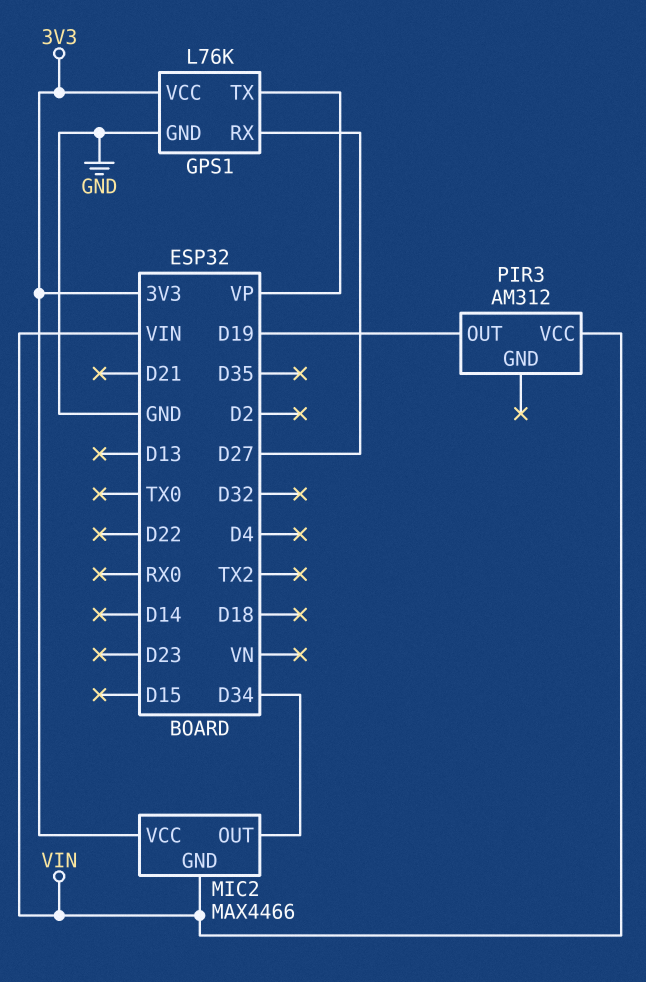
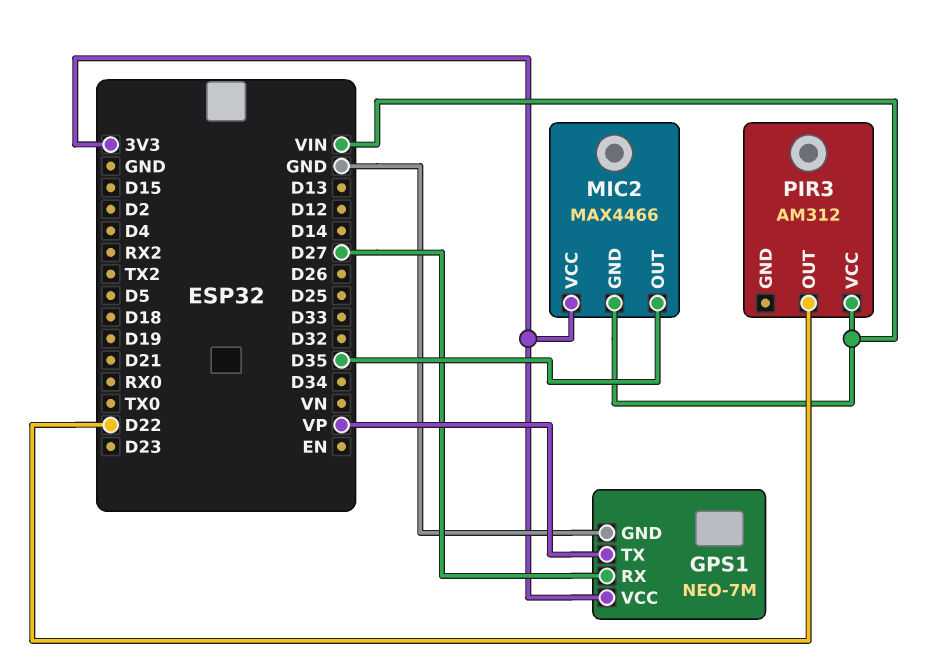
GPS1: L76K -> NEO-7M
MIC2 pin OUT: D34 -> D35
PIR3 pin OUT: D19 -> D22

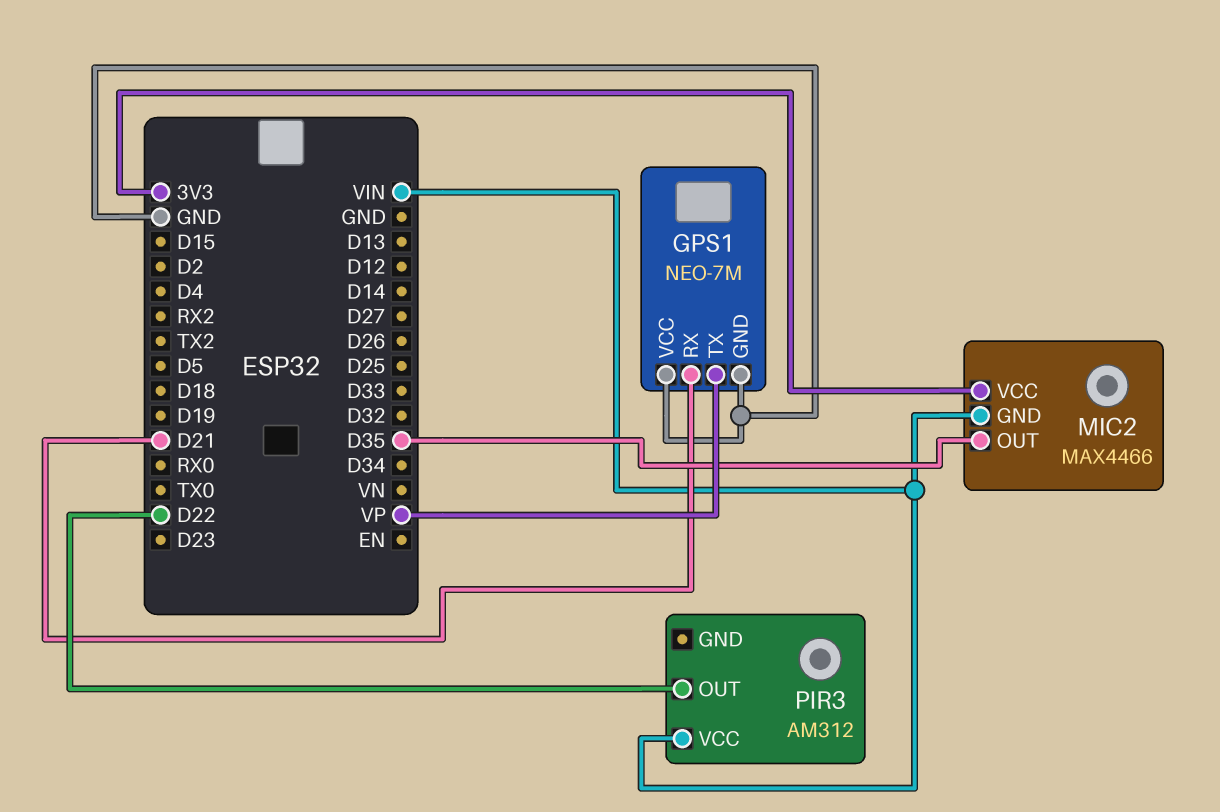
GPS1 pin RX: D27 -> D21
GPS1 pin VCC: 3V3 -> GND

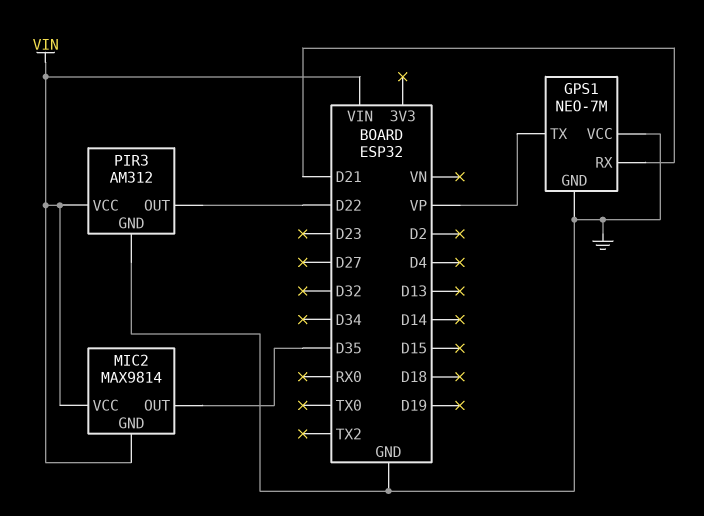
MIC2: MAX4466 -> MAX9814
MIC2 pin VCC: 3V3 -> VIN
PIR3 pin GND: none -> GND

